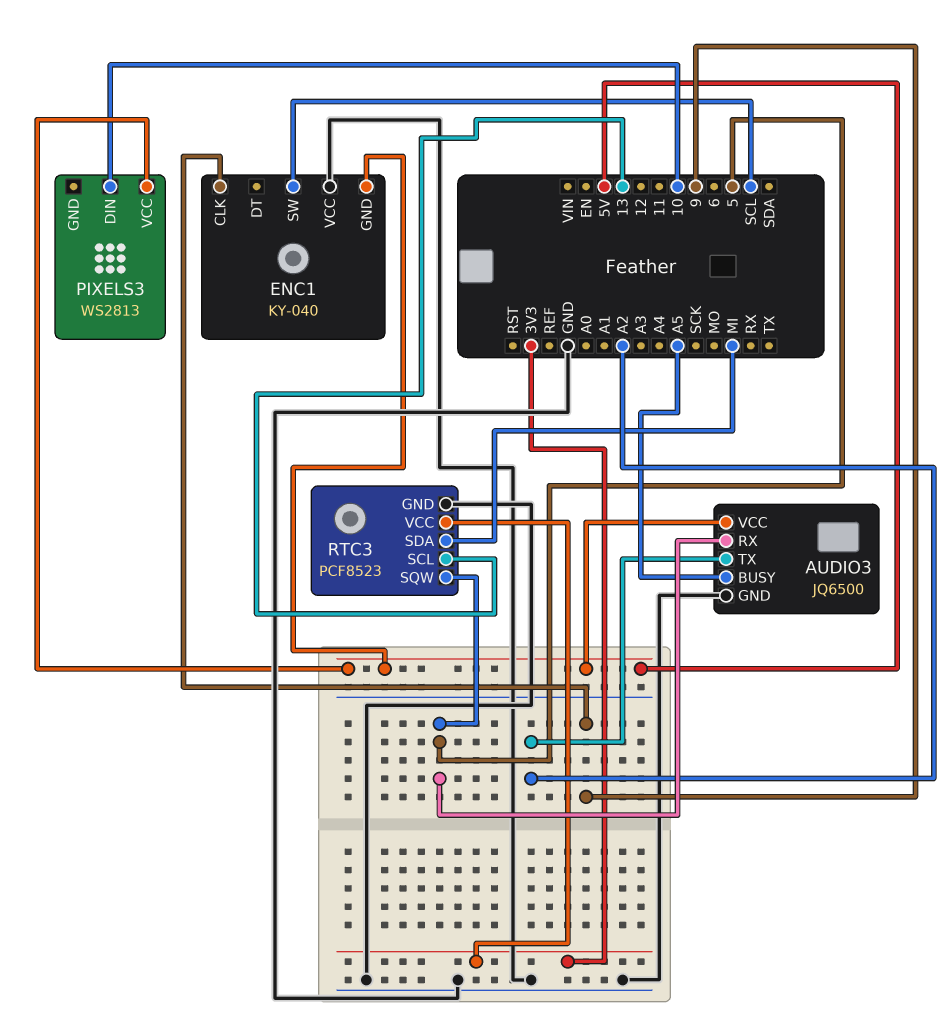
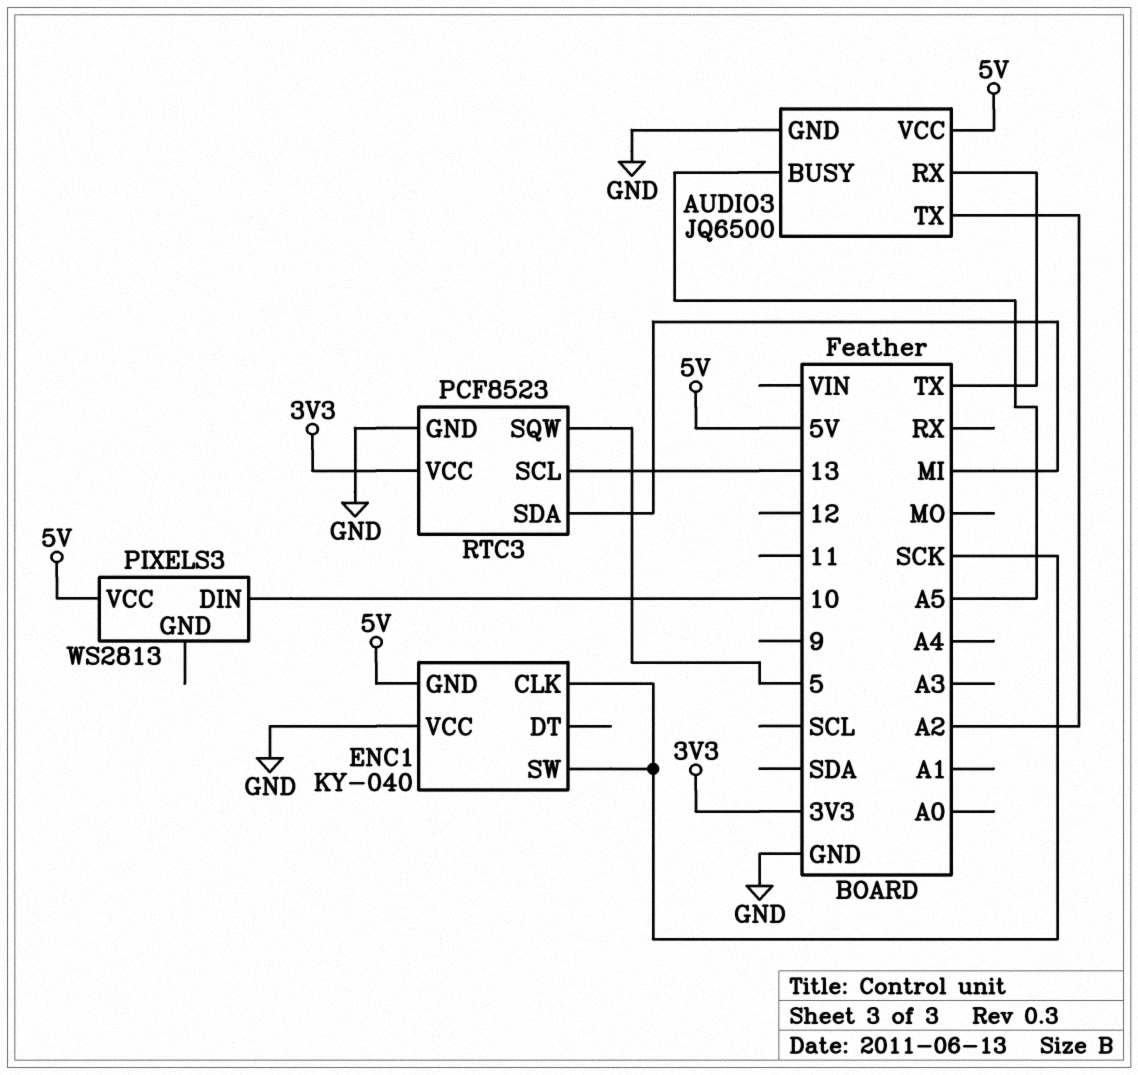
AUDIO3 pin RX: 5 -> TX
ENC1 pin CLK: 9 -> SCK
ENC1 pin SW: SCL -> SCK

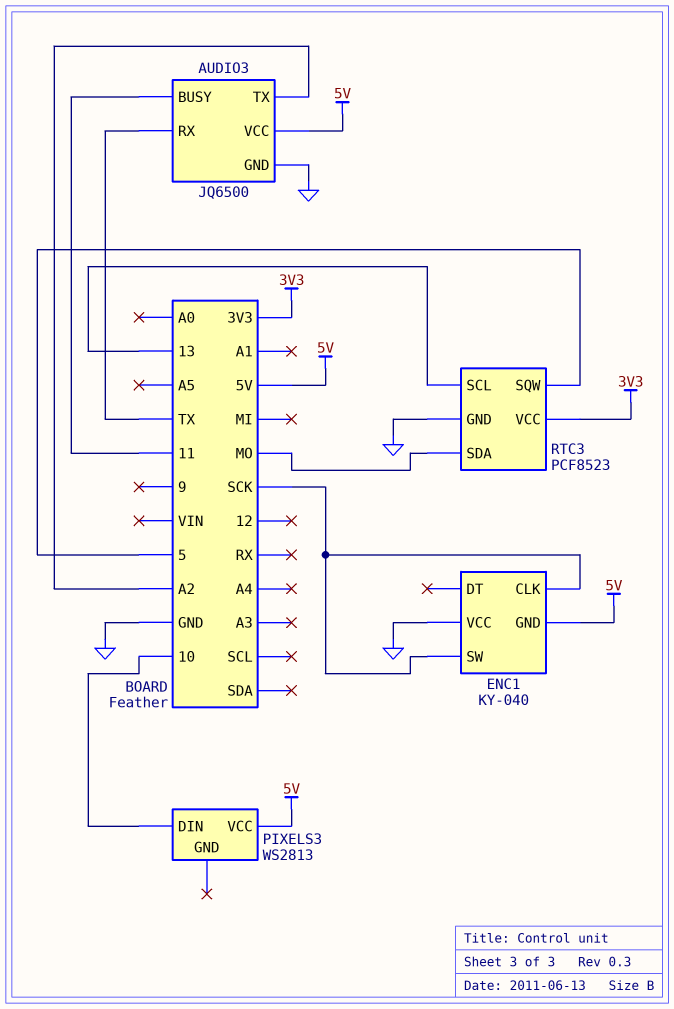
AUDIO3 pin BUSY: A5 -> 11
RTC3 pin SDA: MI -> MO

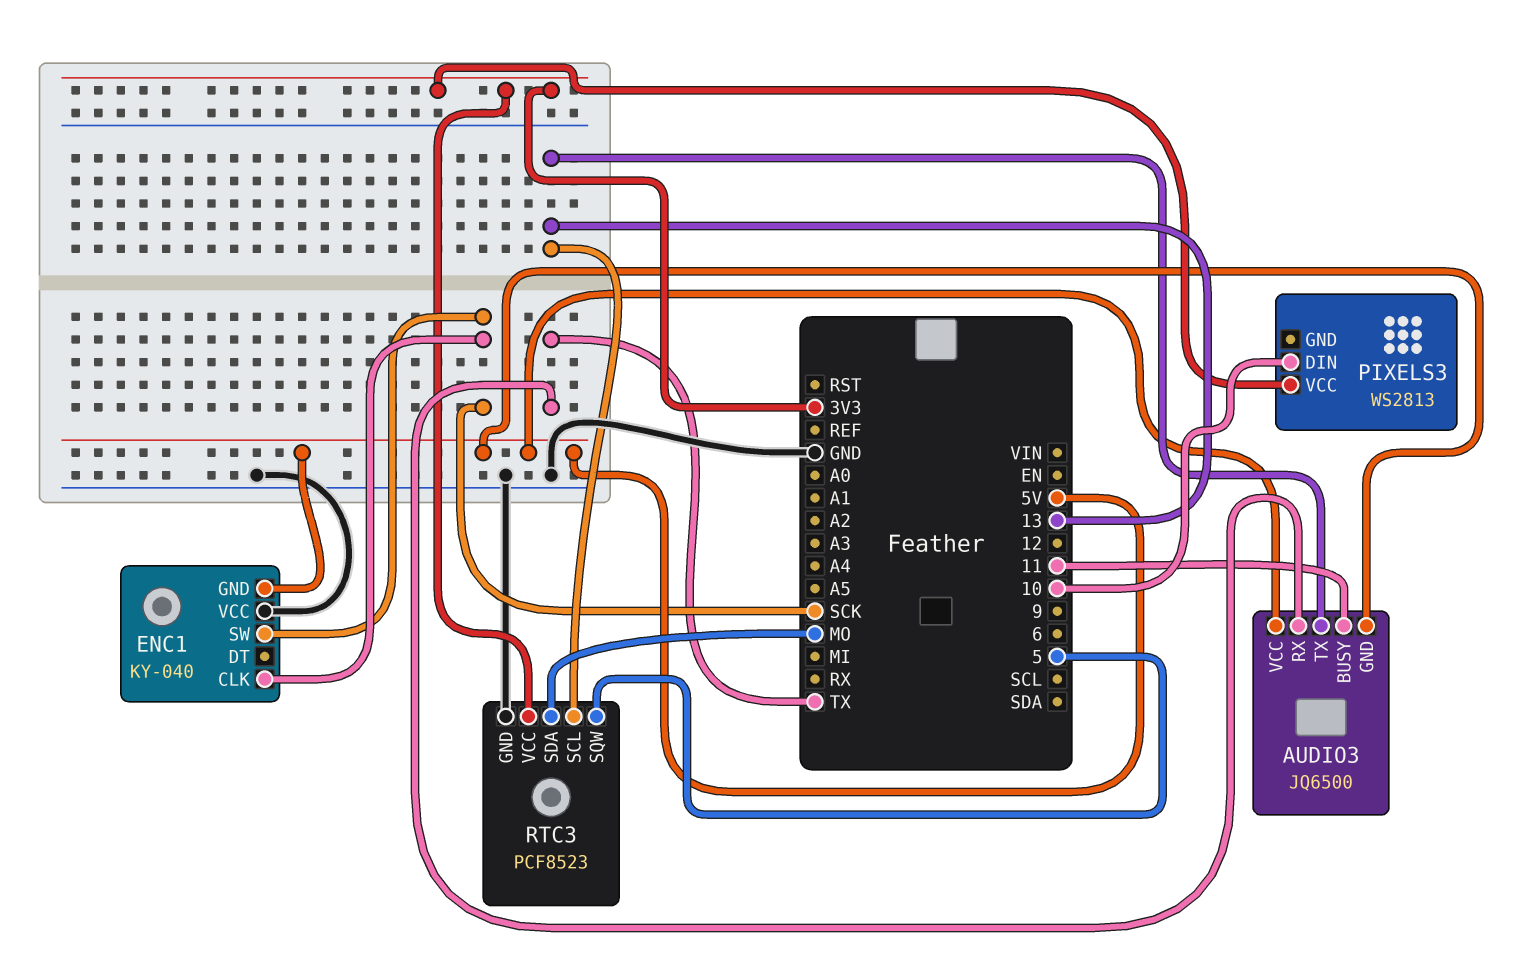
AUDIO3 pin GND: GND -> 5V
AUDIO3 pin TX: A2 -> 13
PIXELS3 pin VCC: 5V -> 3V3

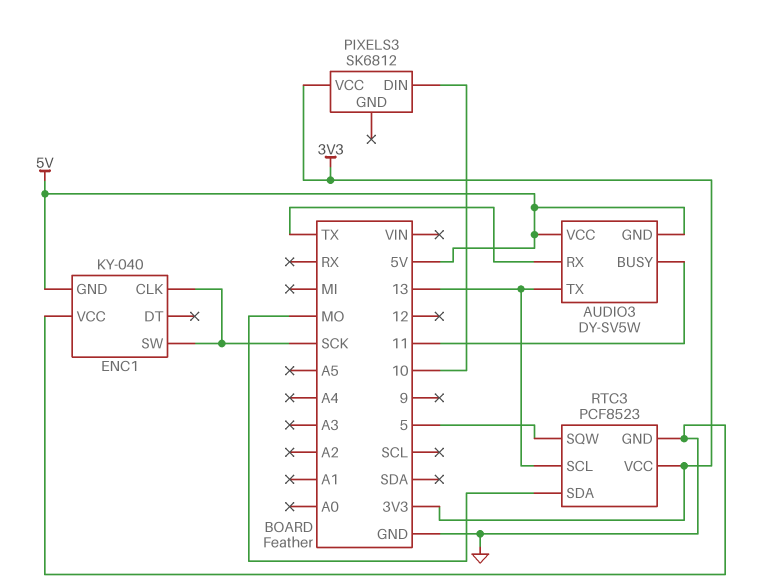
AUDIO3: JQ6500 -> DY-SV5W
PIXELS3: WS2813 -> SK6812

